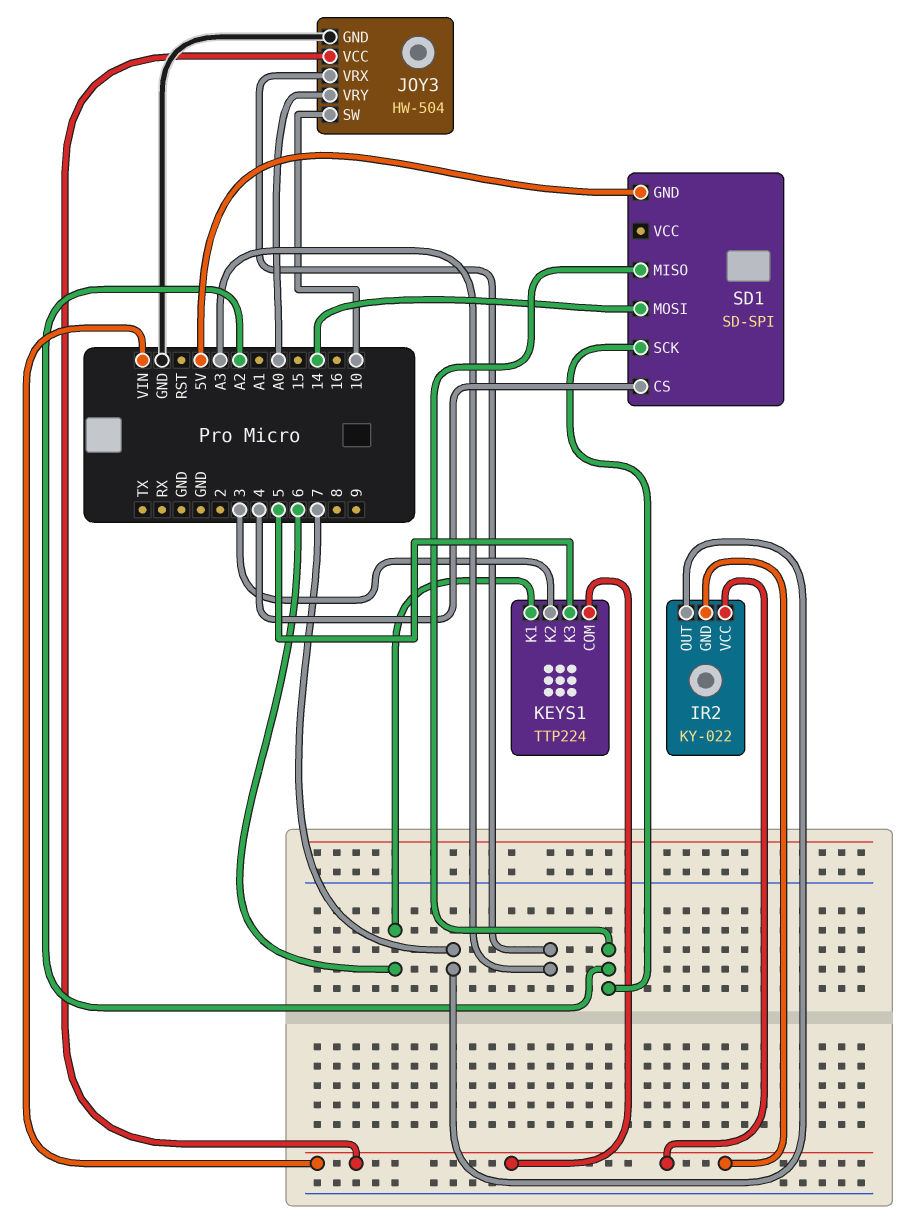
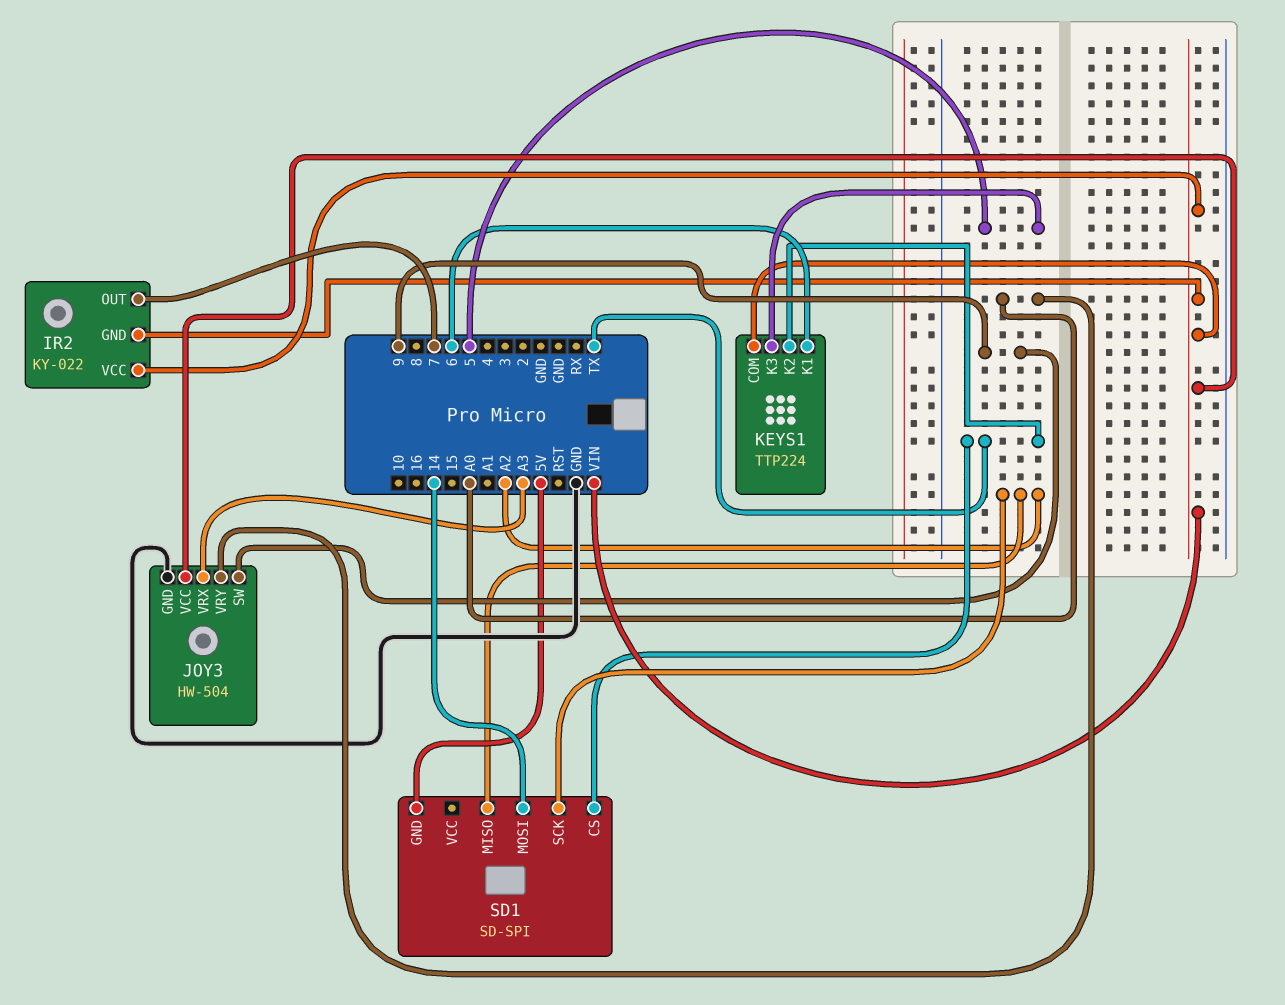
JOY3 pin SW: 10 -> 9
KEYS1 pin K2: 3 -> TX
SD1 pin CS: 4 -> TX

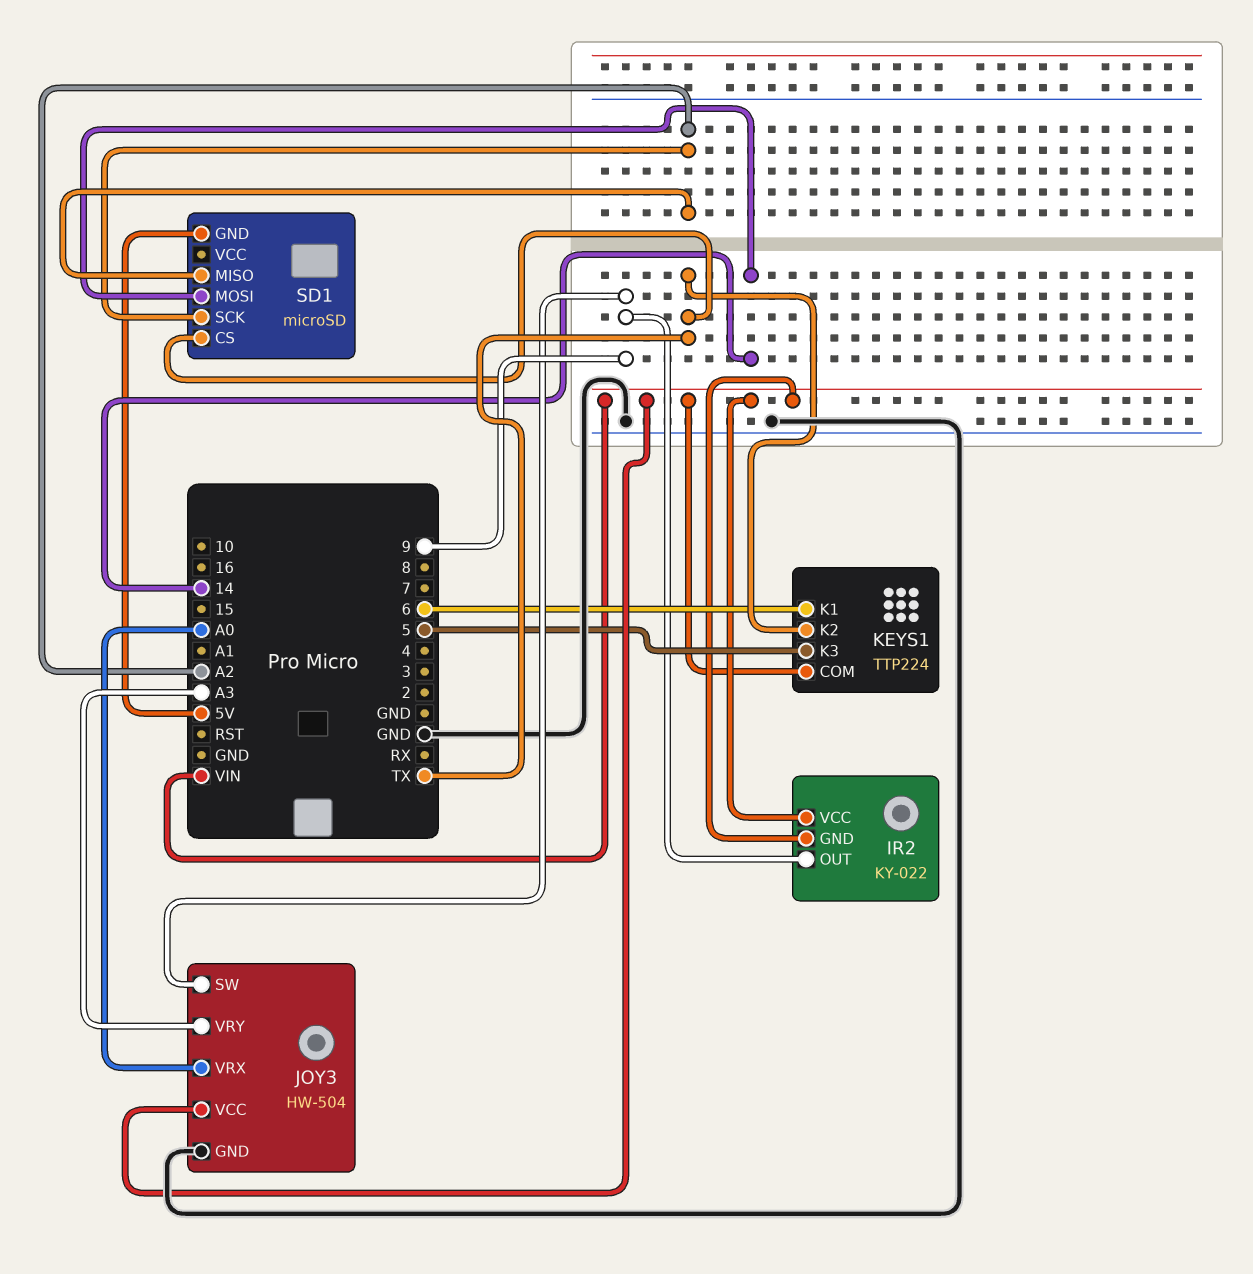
IR2 pin OUT: 7 -> 9
JOY3 pin VRX: A3 -> A0
JOY3 pin VRY: A0 -> A3
SD1: SD-SPI -> microSD

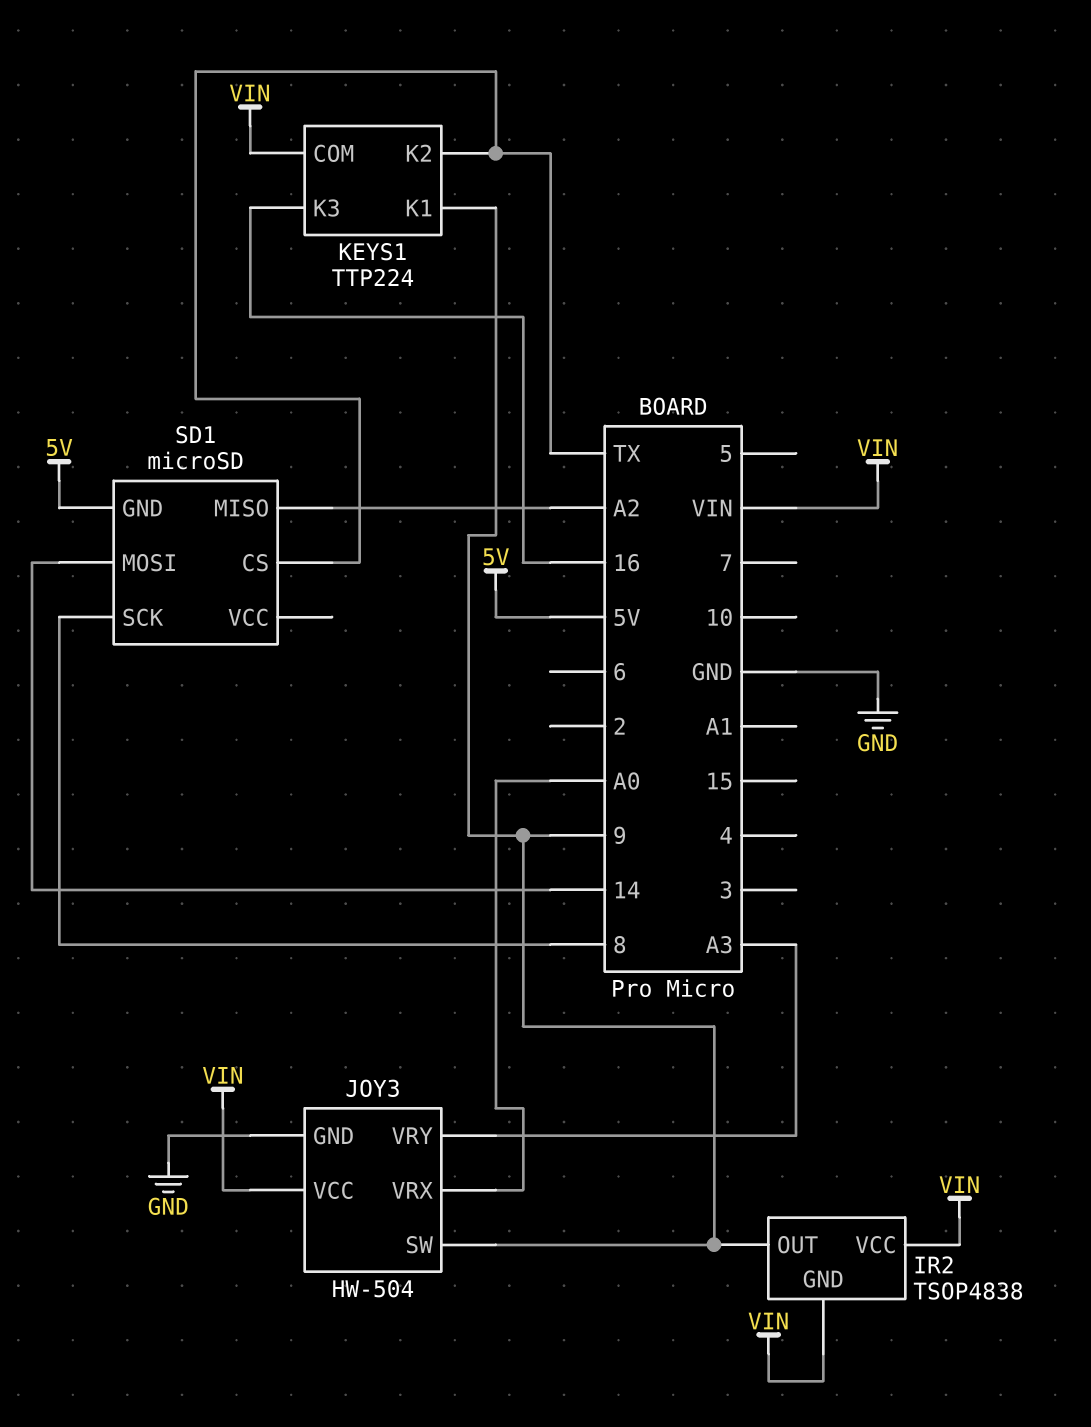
IR2: KY-022 -> TSOP4838
KEYS1 pin K1: 6 -> 9
KEYS1 pin K3: 5 -> 16
SD1 pin SCK: A2 -> 8

